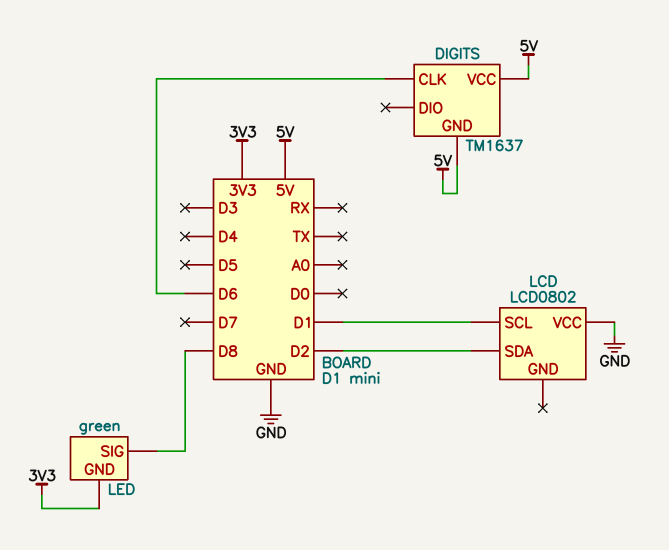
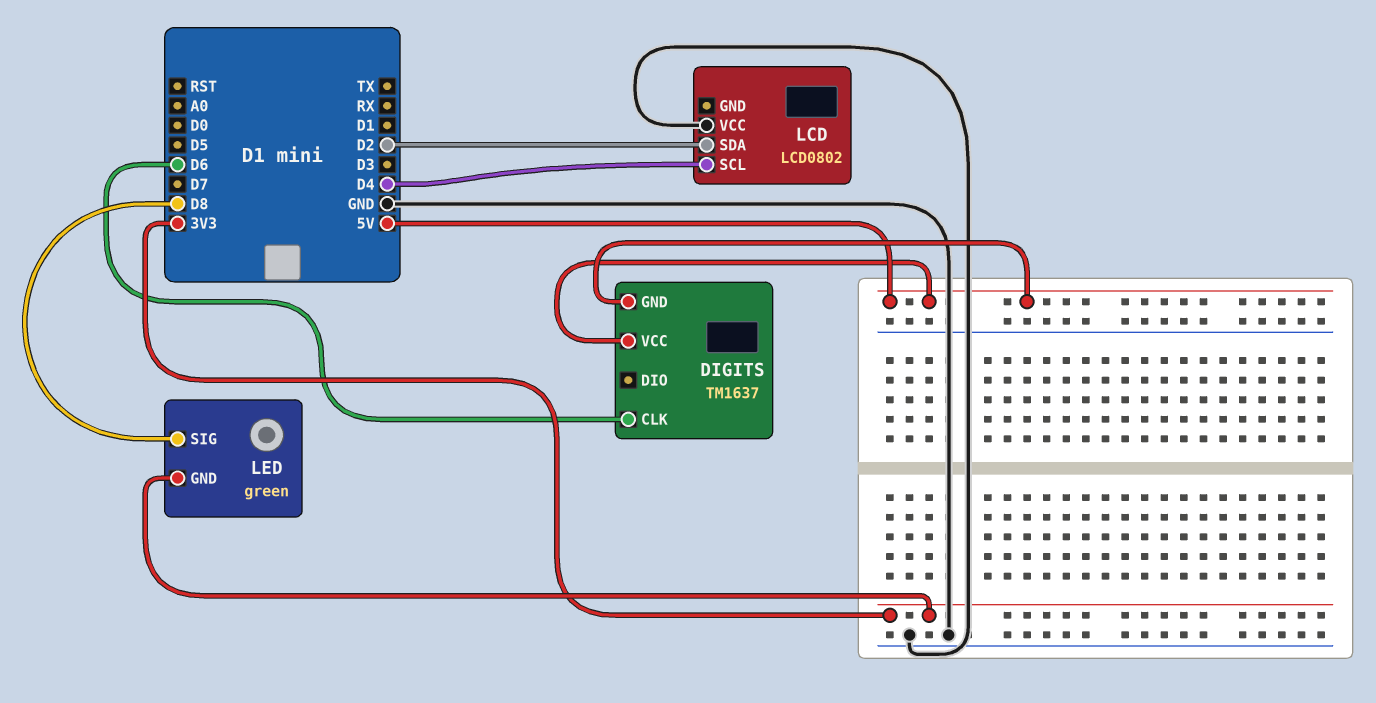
LCD pin SCL: D1 -> D4

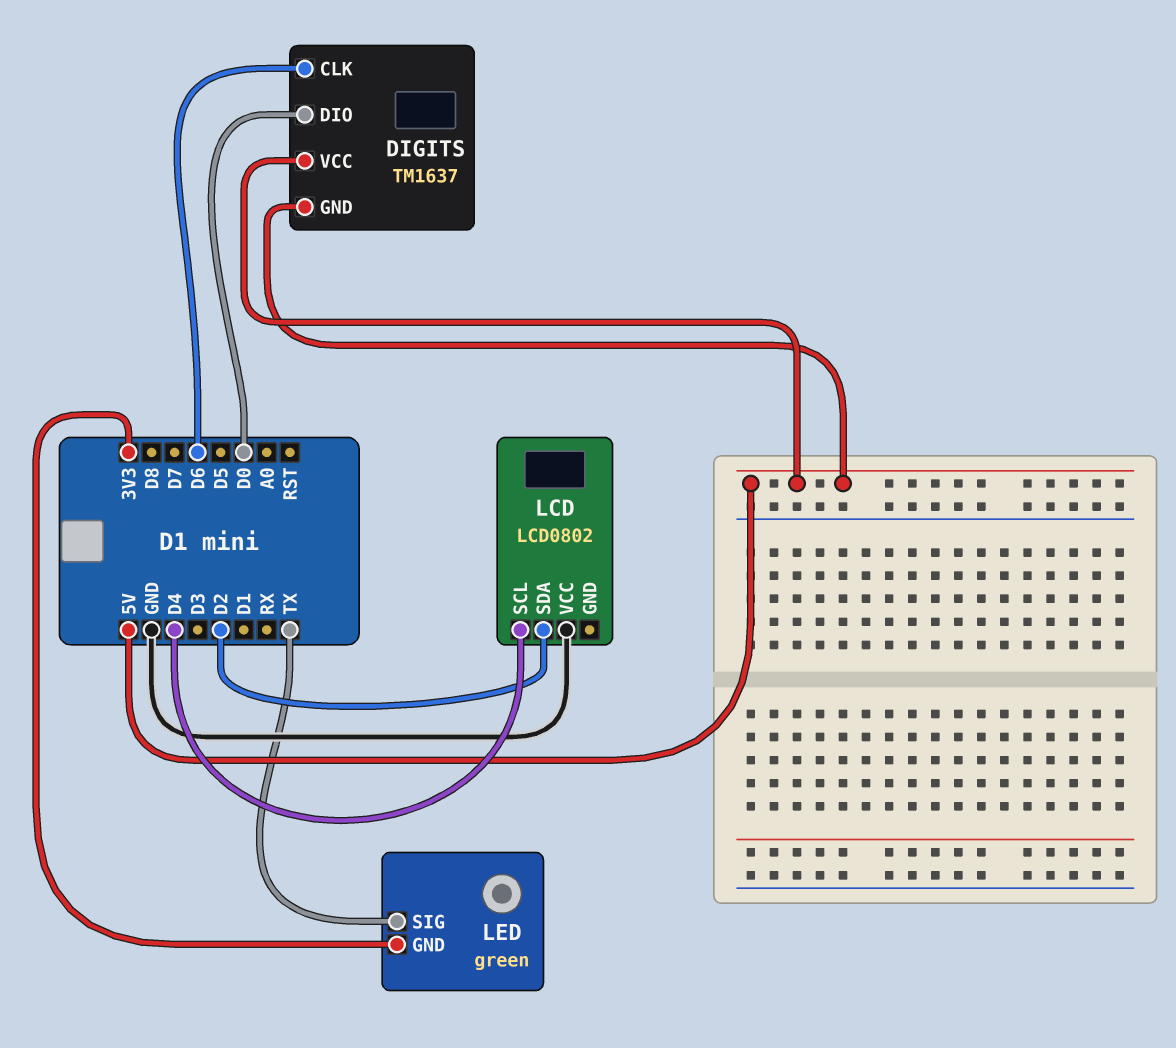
DIGITS pin DIO: none -> D0
LED pin SIG: D8 -> TX

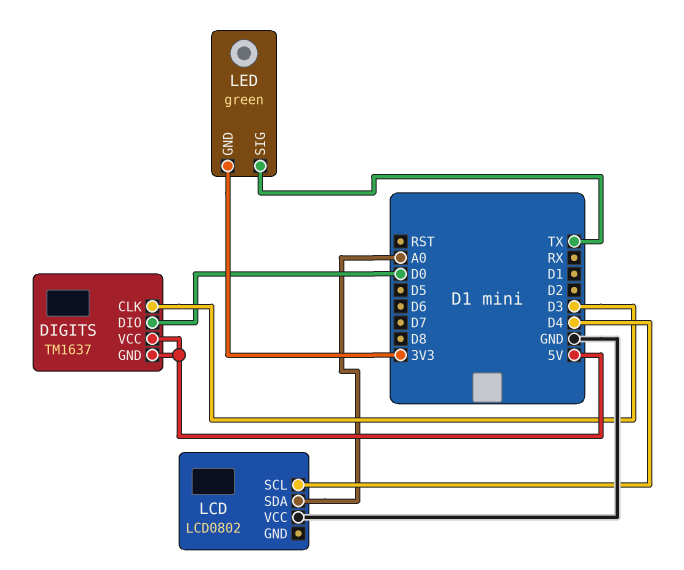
DIGITS pin CLK: D6 -> D3
LCD pin SDA: D2 -> A0

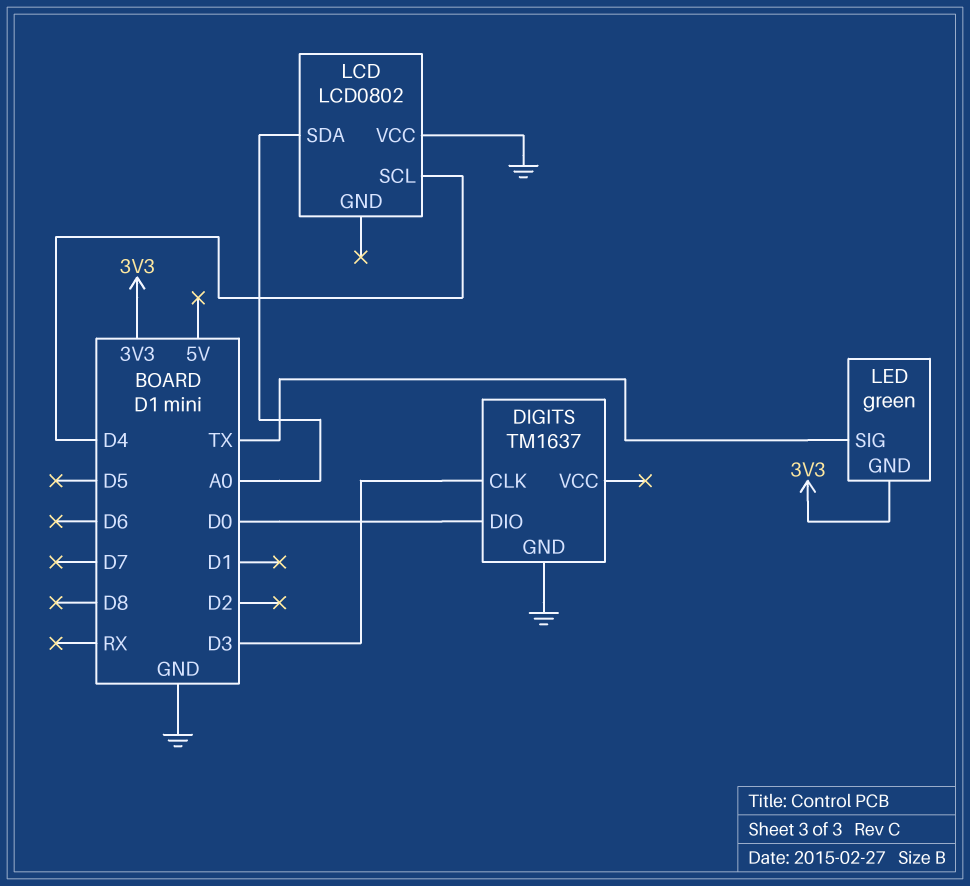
DIGITS pin GND: 5V -> GND
DIGITS pin VCC: 5V -> none

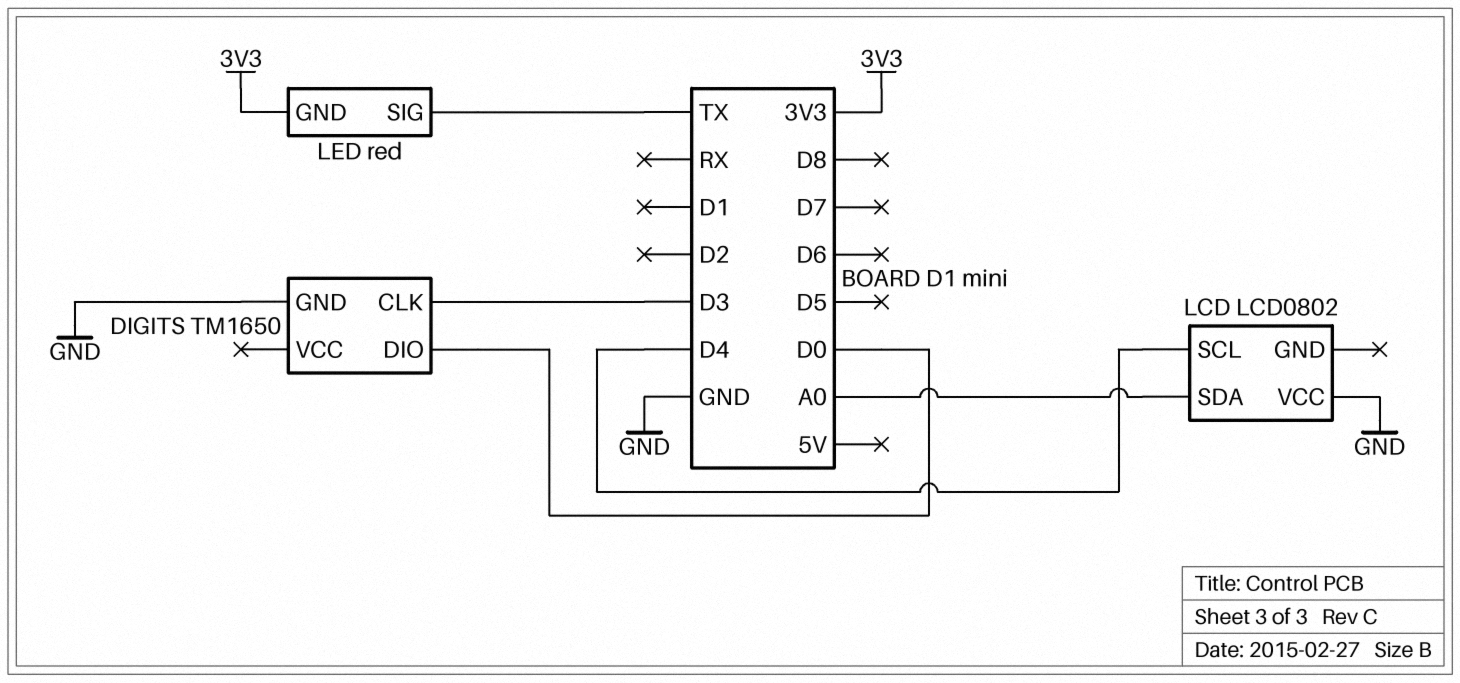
DIGITS: TM1637 -> TM1650
LED: green -> red

